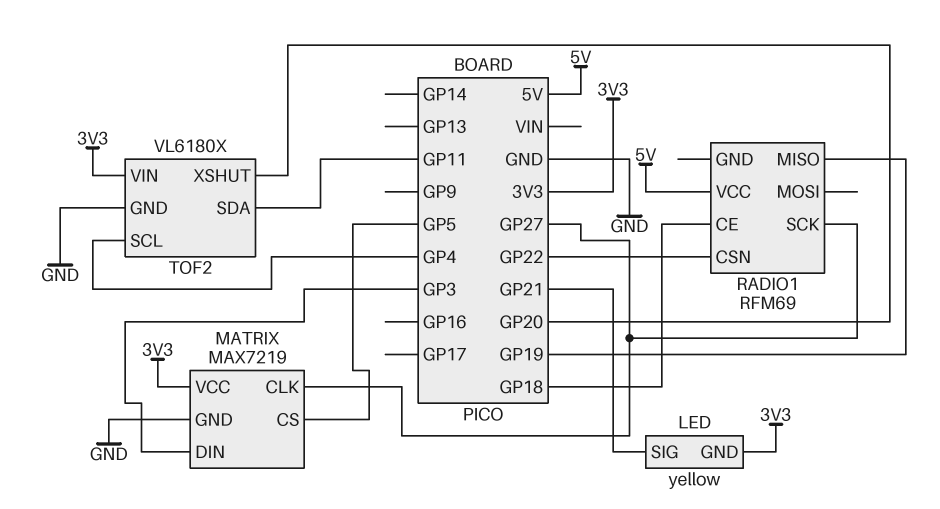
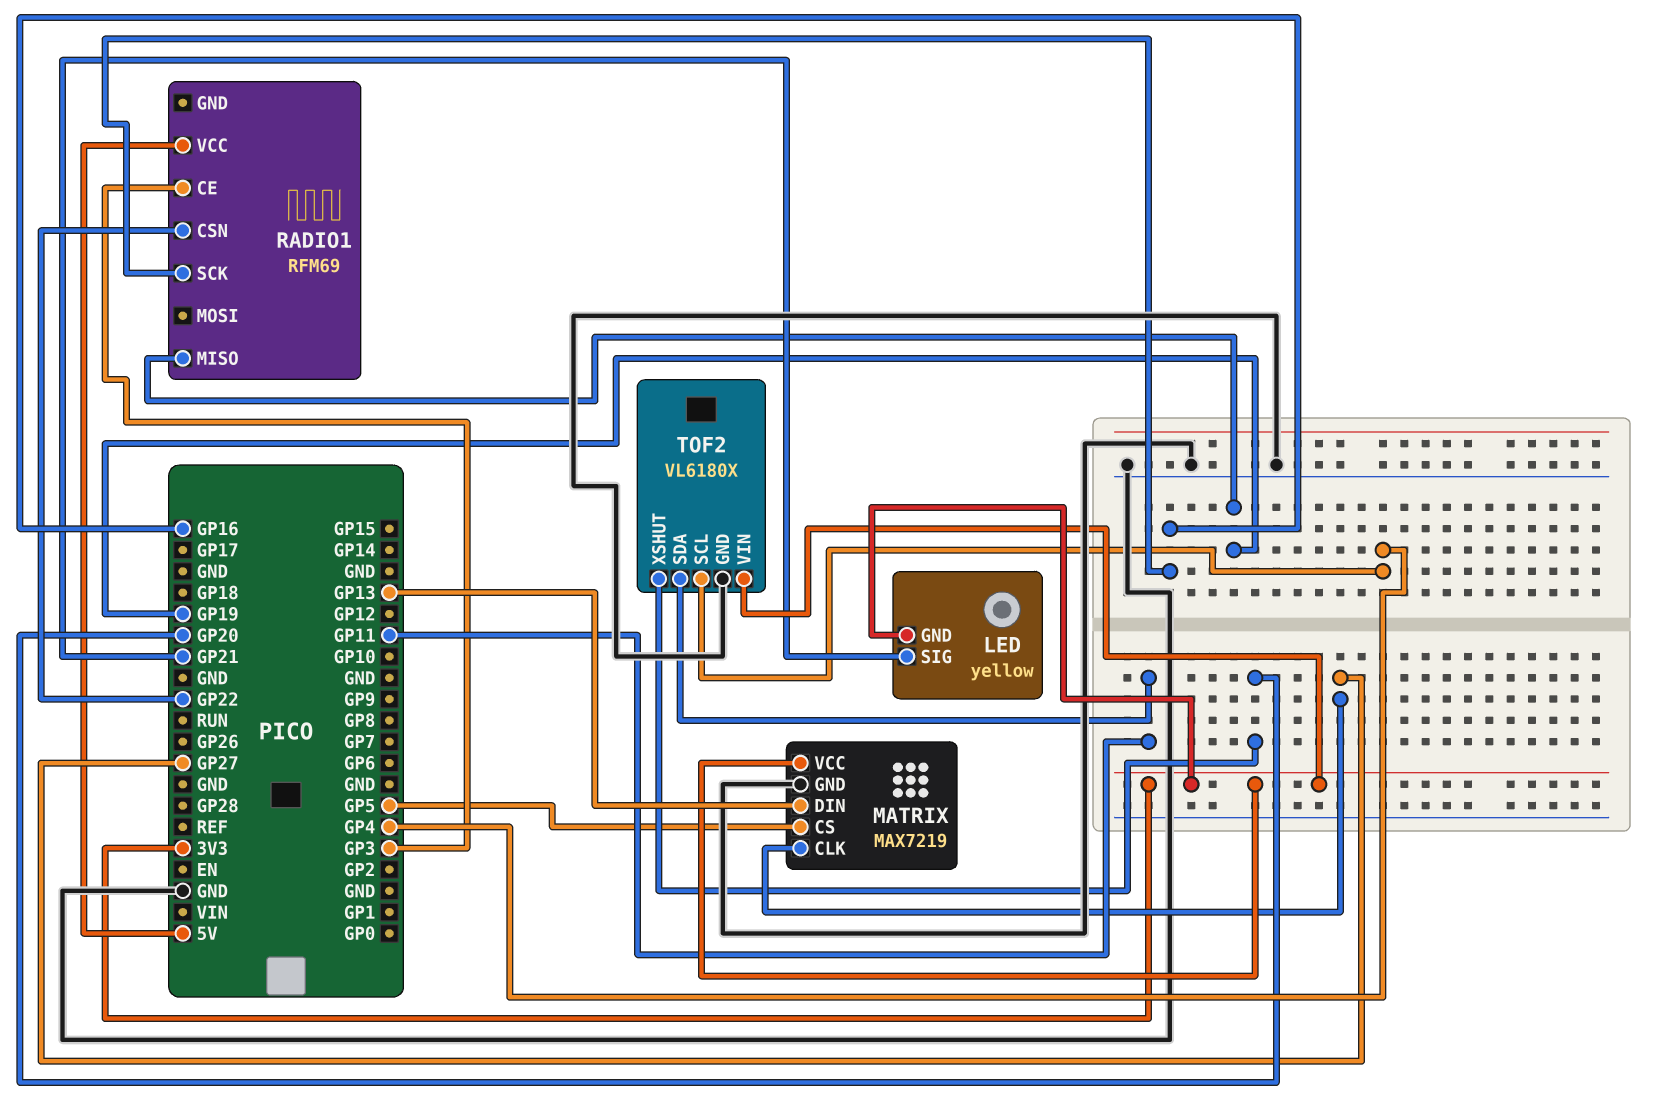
MATRIX pin DIN: GP3 -> GP13
RADIO1 pin CE: GP18 -> GP3
RADIO1 pin SCK: GP27 -> GP16

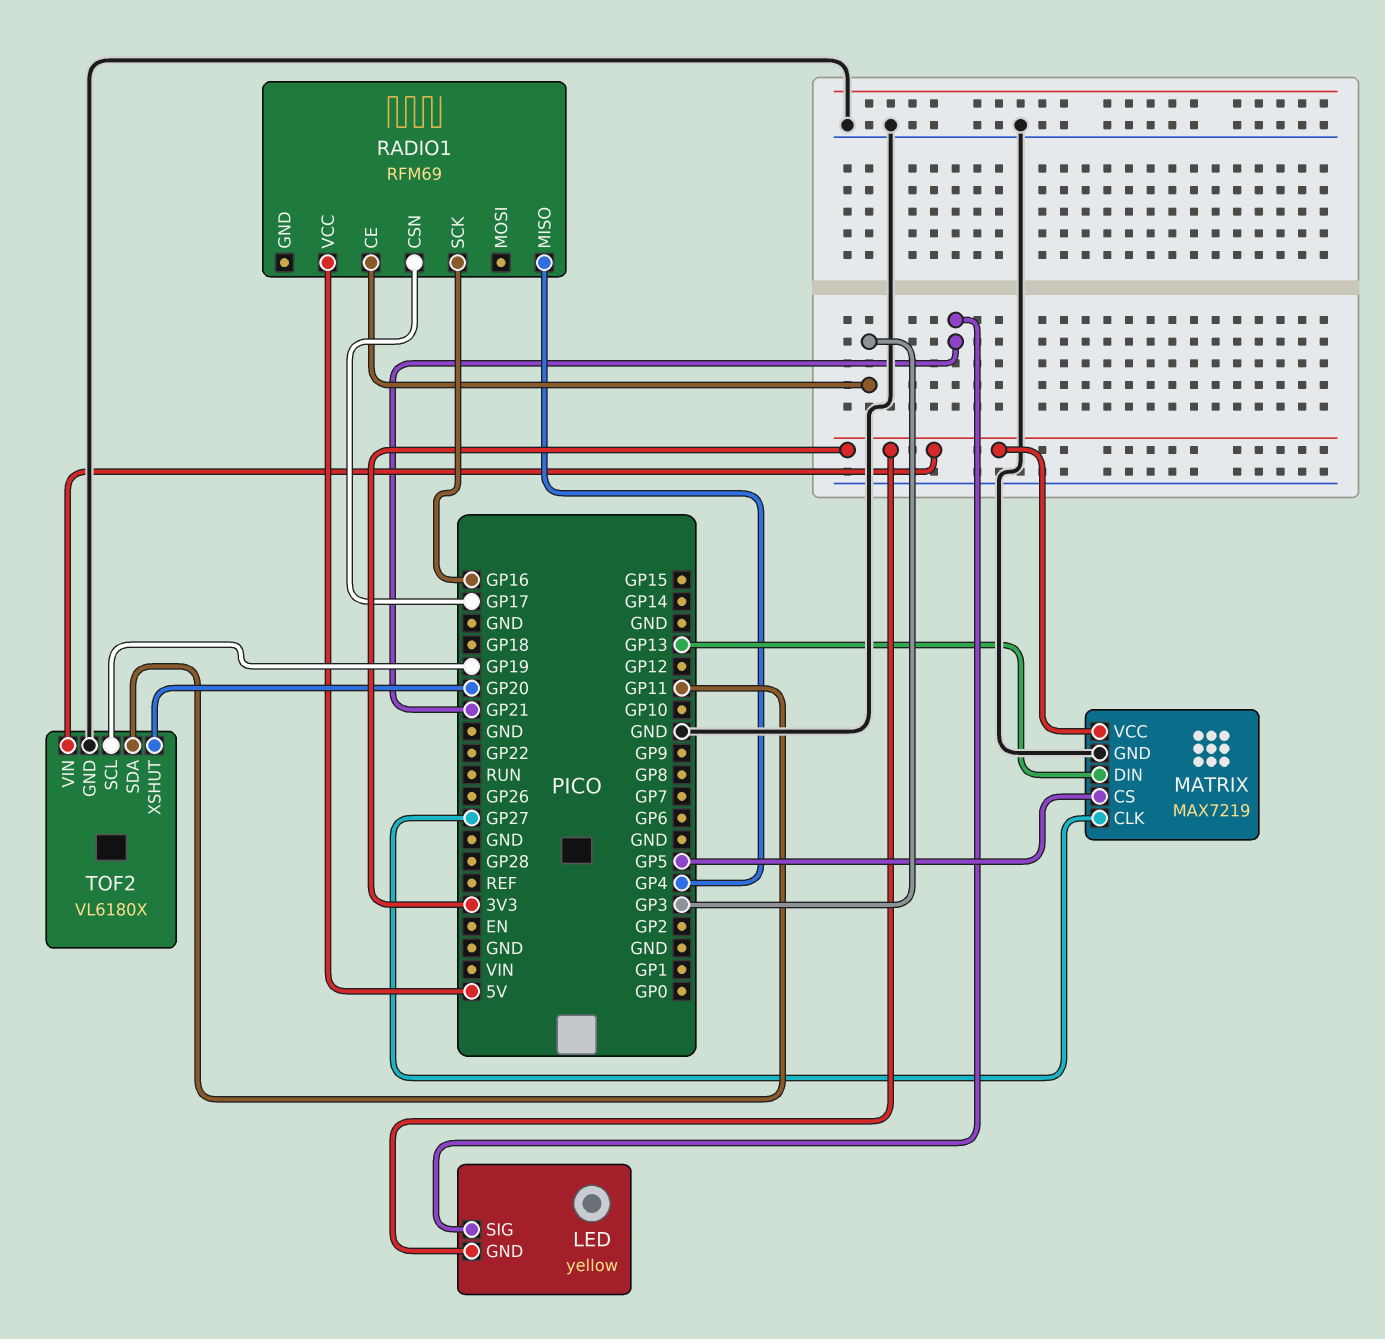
RADIO1 pin CSN: GP22 -> GP17
RADIO1 pin MISO: GP19 -> GP4
TOF2 pin SCL: GP4 -> GP19

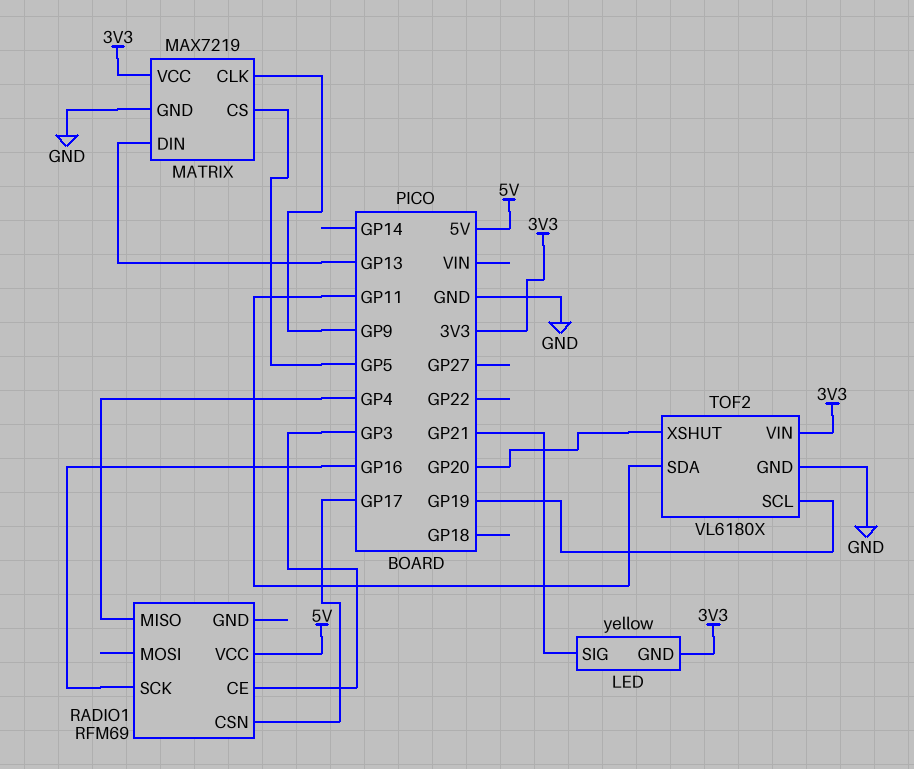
MATRIX pin CLK: GP27 -> GP9

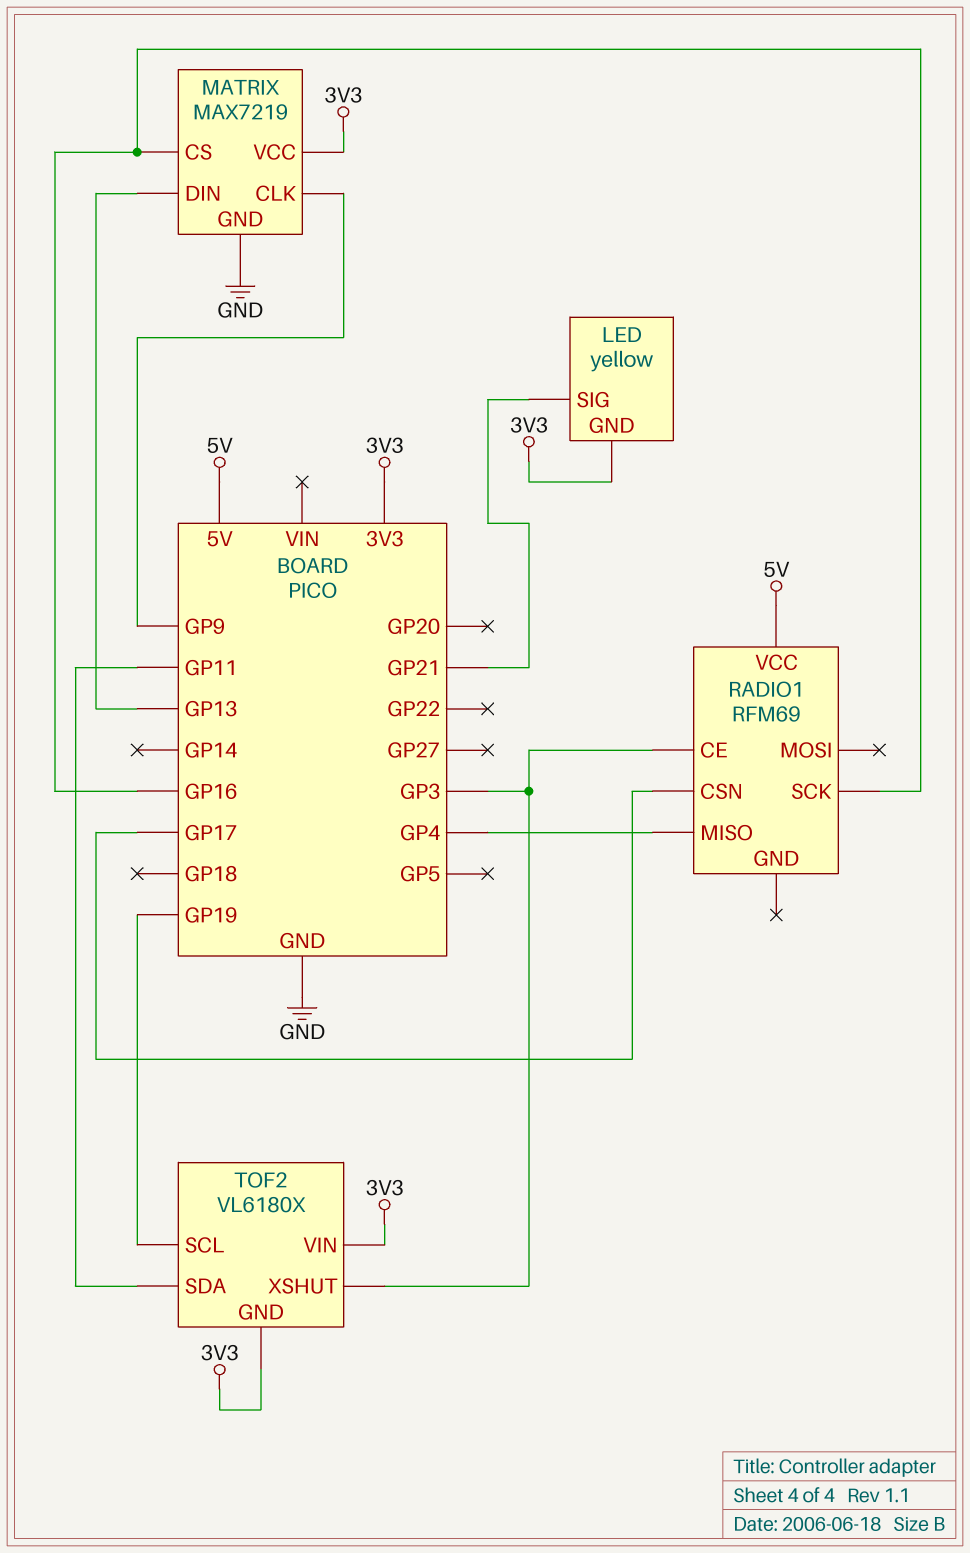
MATRIX pin CS: GP5 -> GP16
TOF2 pin GND: GND -> 3V3
TOF2 pin XSHUT: GP20 -> GP3

